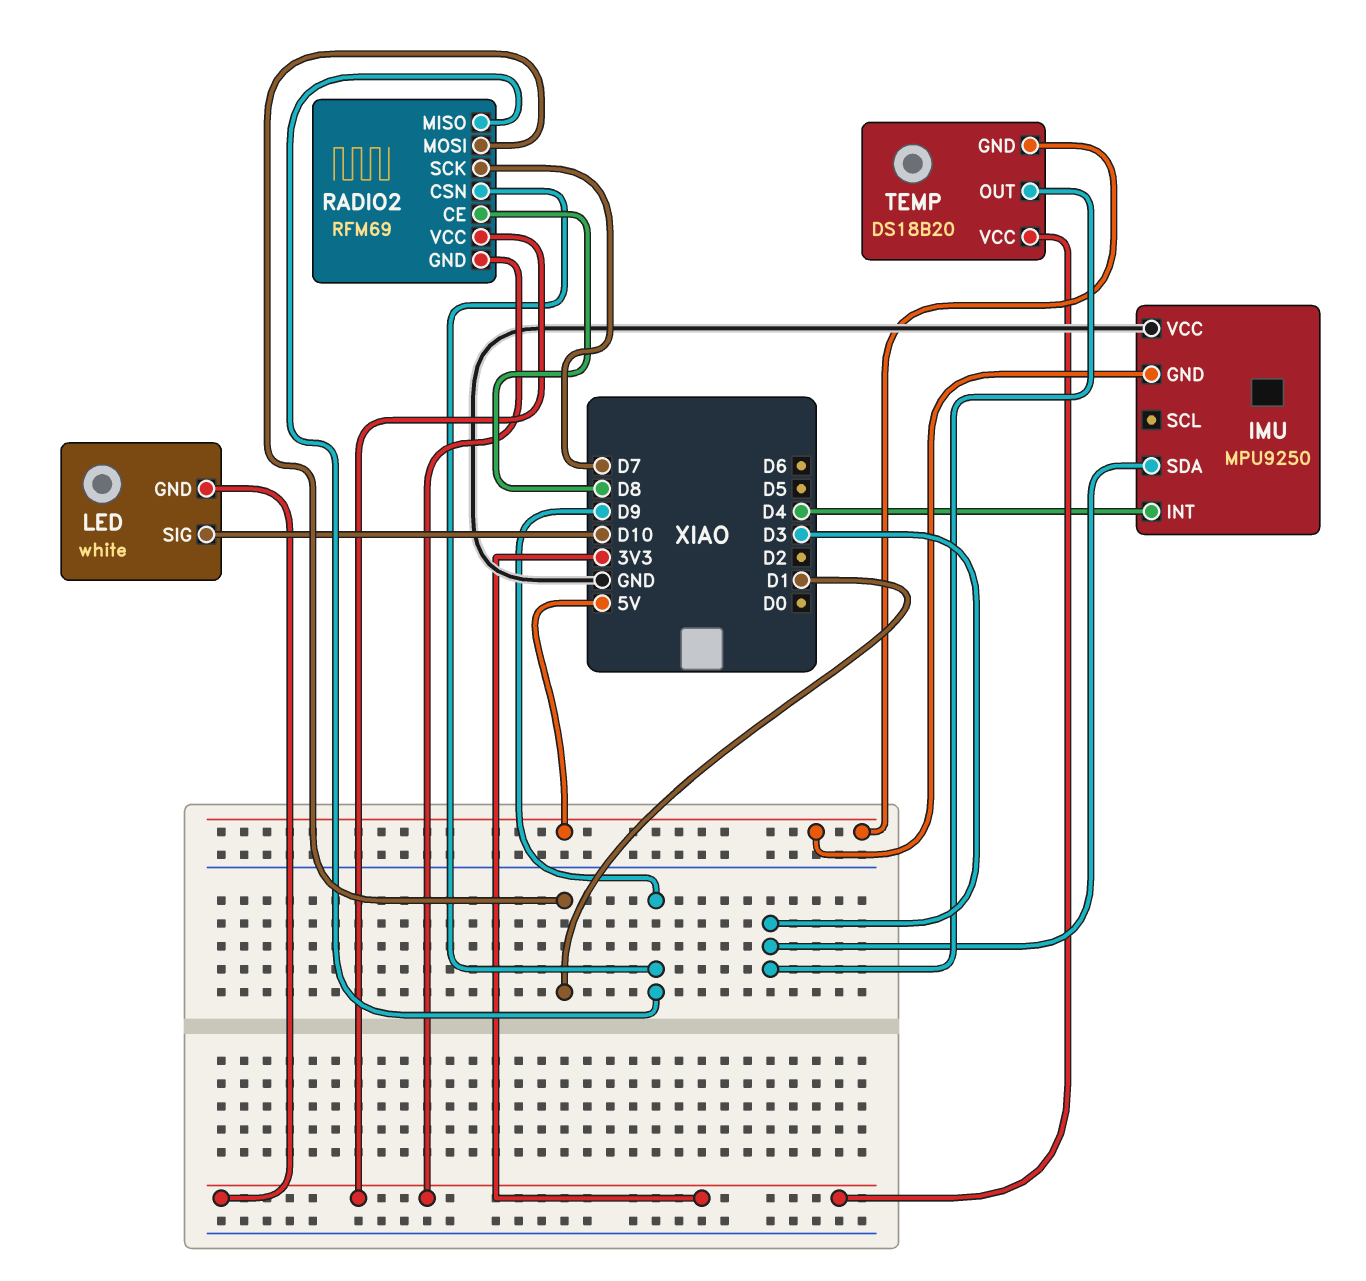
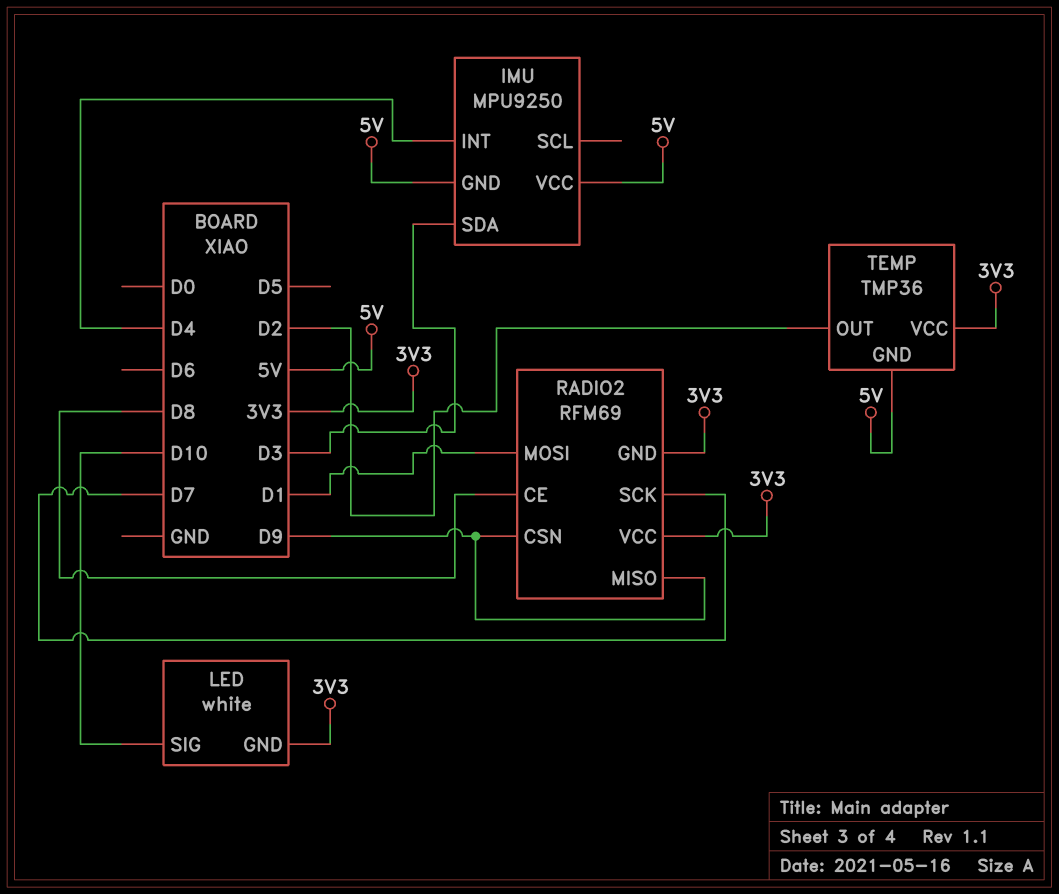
IMU pin VCC: GND -> 5V
TEMP: DS18B20 -> TMP36
TEMP pin OUT: D3 -> D2

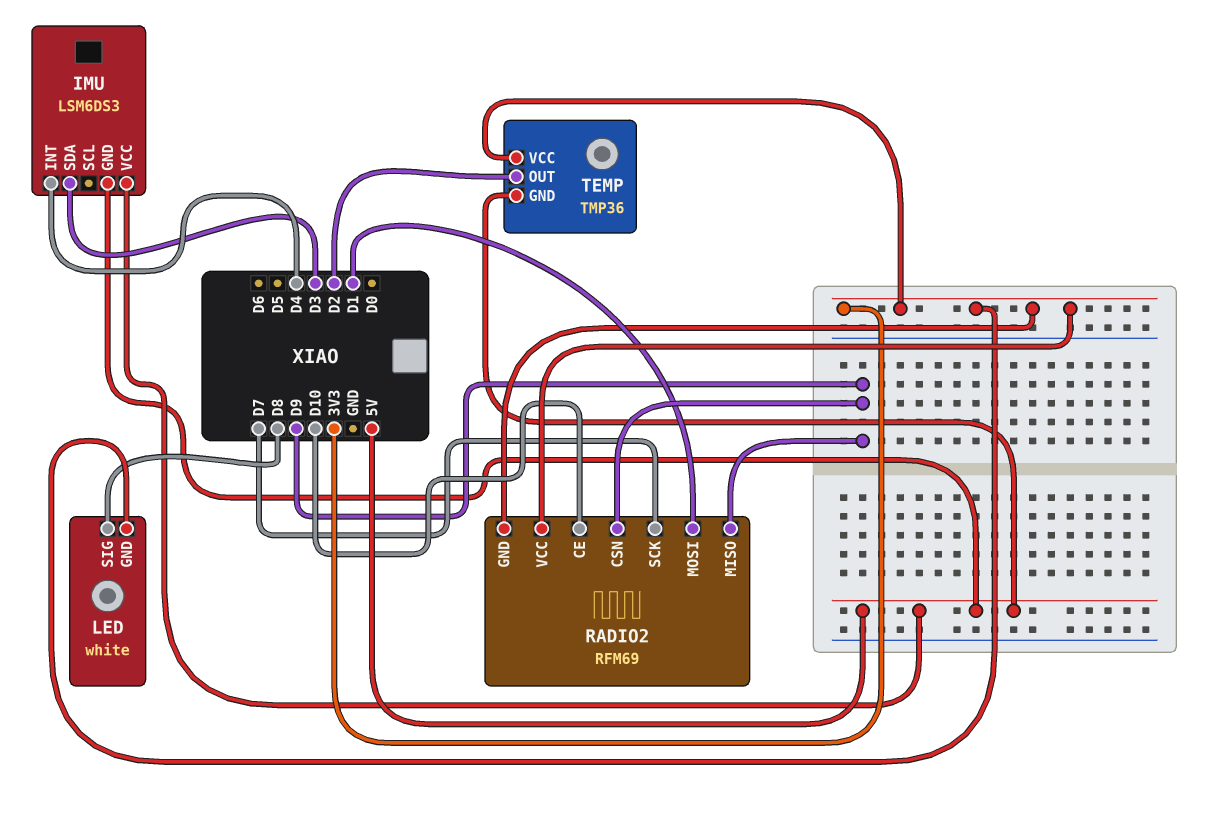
IMU: MPU9250 -> LSM6DS3
LED pin SIG: D10 -> D8
RADIO2 pin CE: D8 -> D10

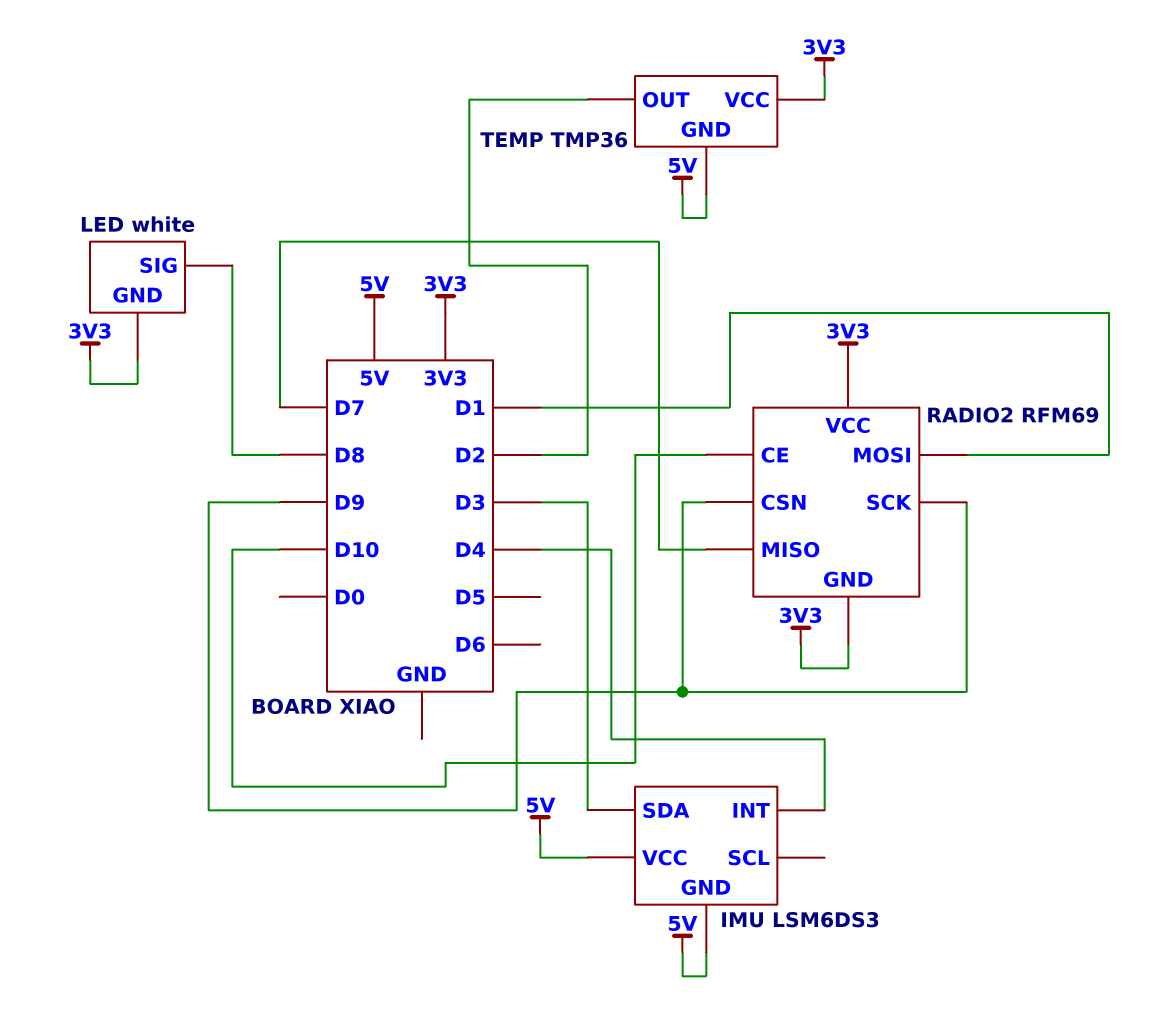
RADIO2 pin MISO: D9 -> D7
RADIO2 pin SCK: D7 -> D9

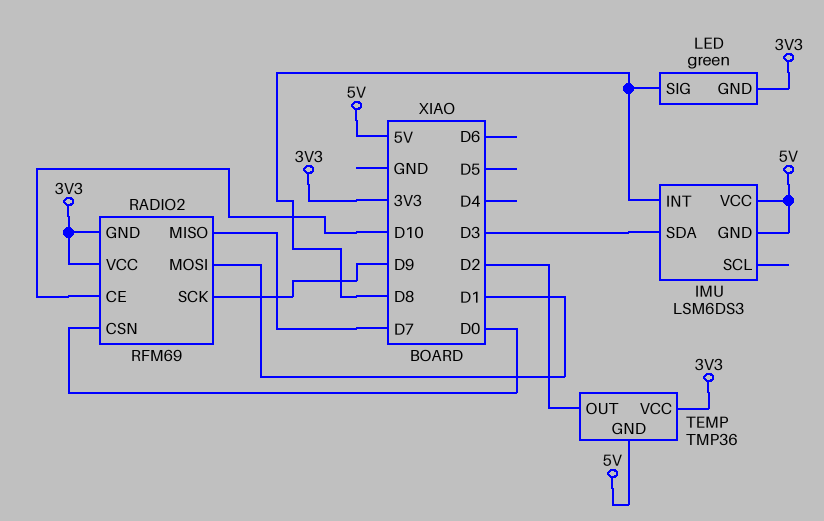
IMU pin INT: D4 -> D8
LED: white -> green
RADIO2 pin CSN: D9 -> D0

